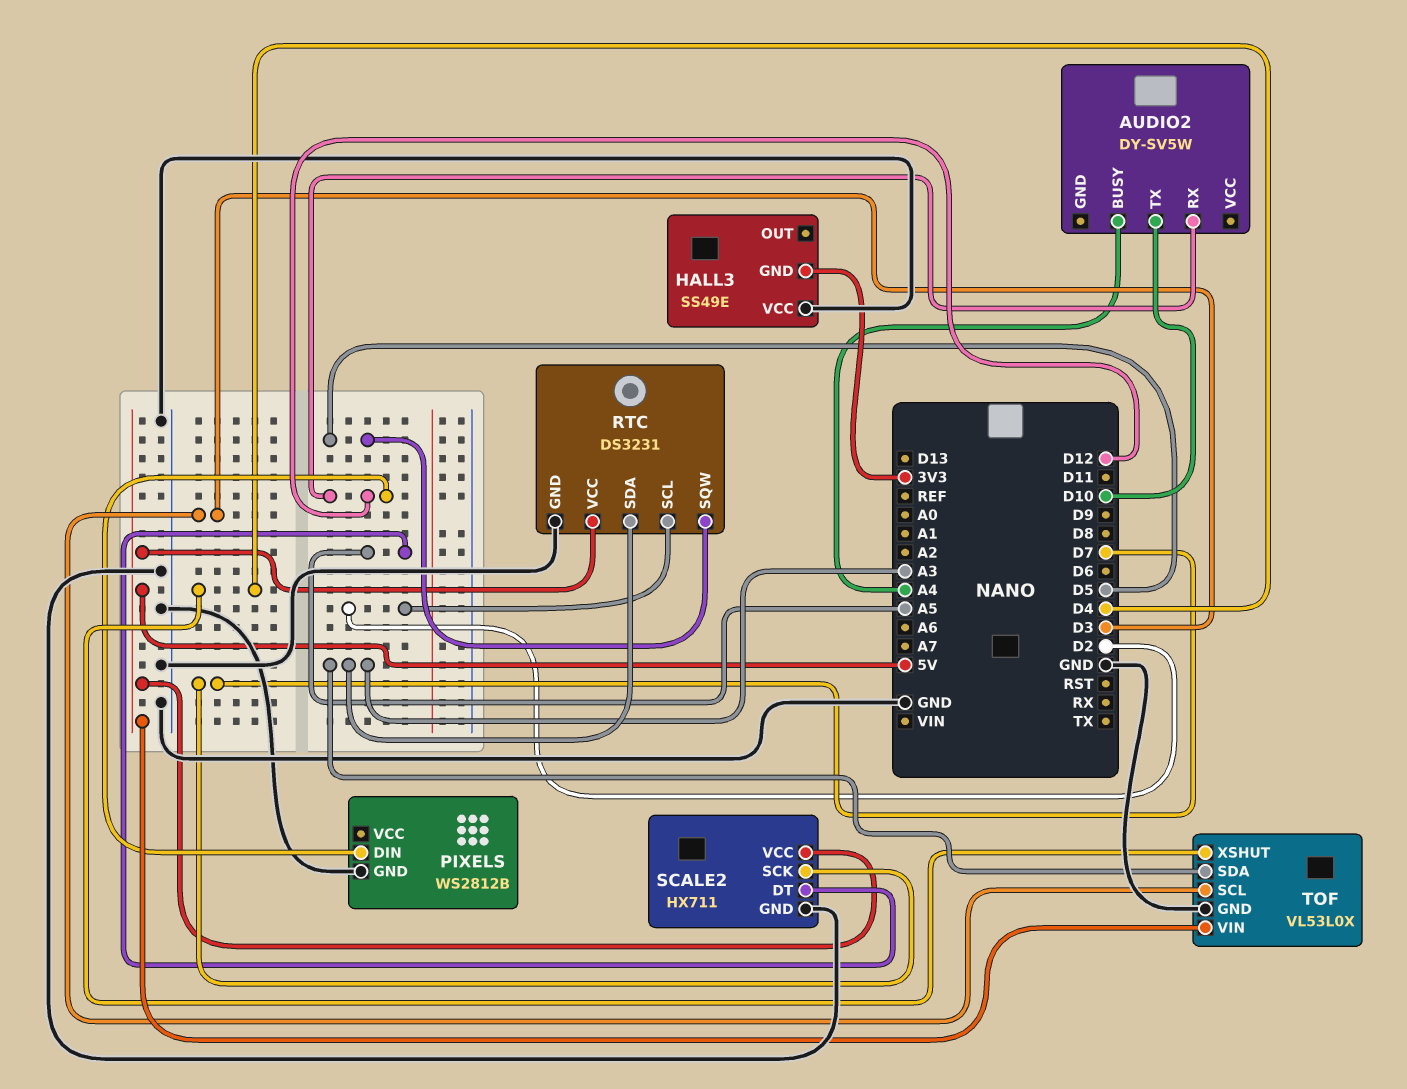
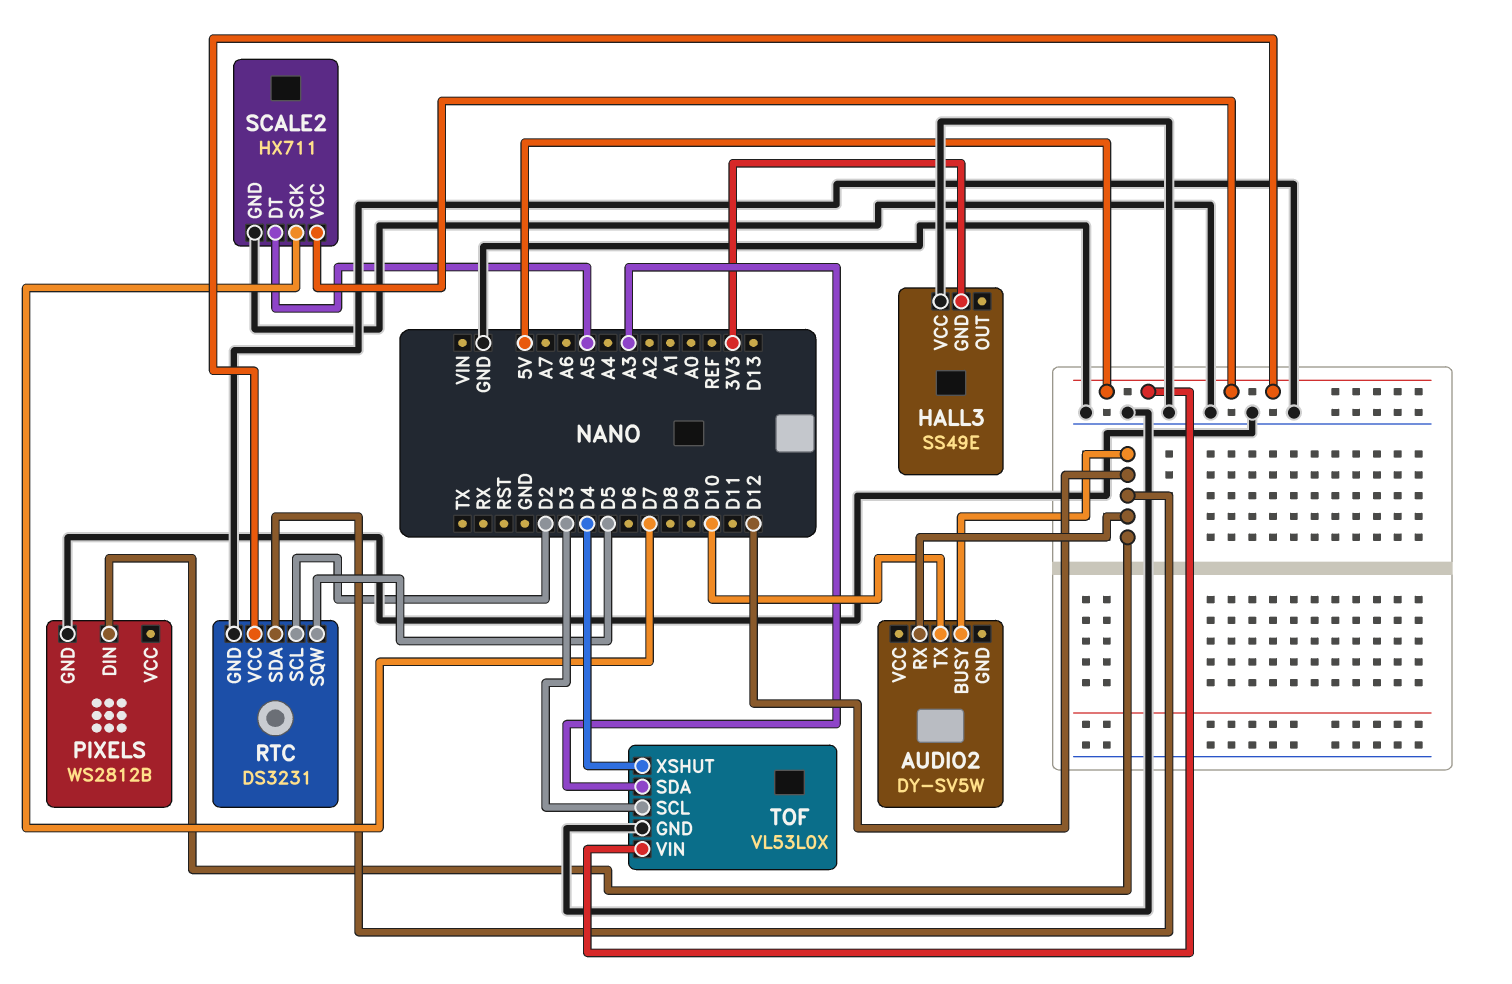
AUDIO2 pin BUSY: A4 -> D12
RTC pin SDA: A3 -> D12

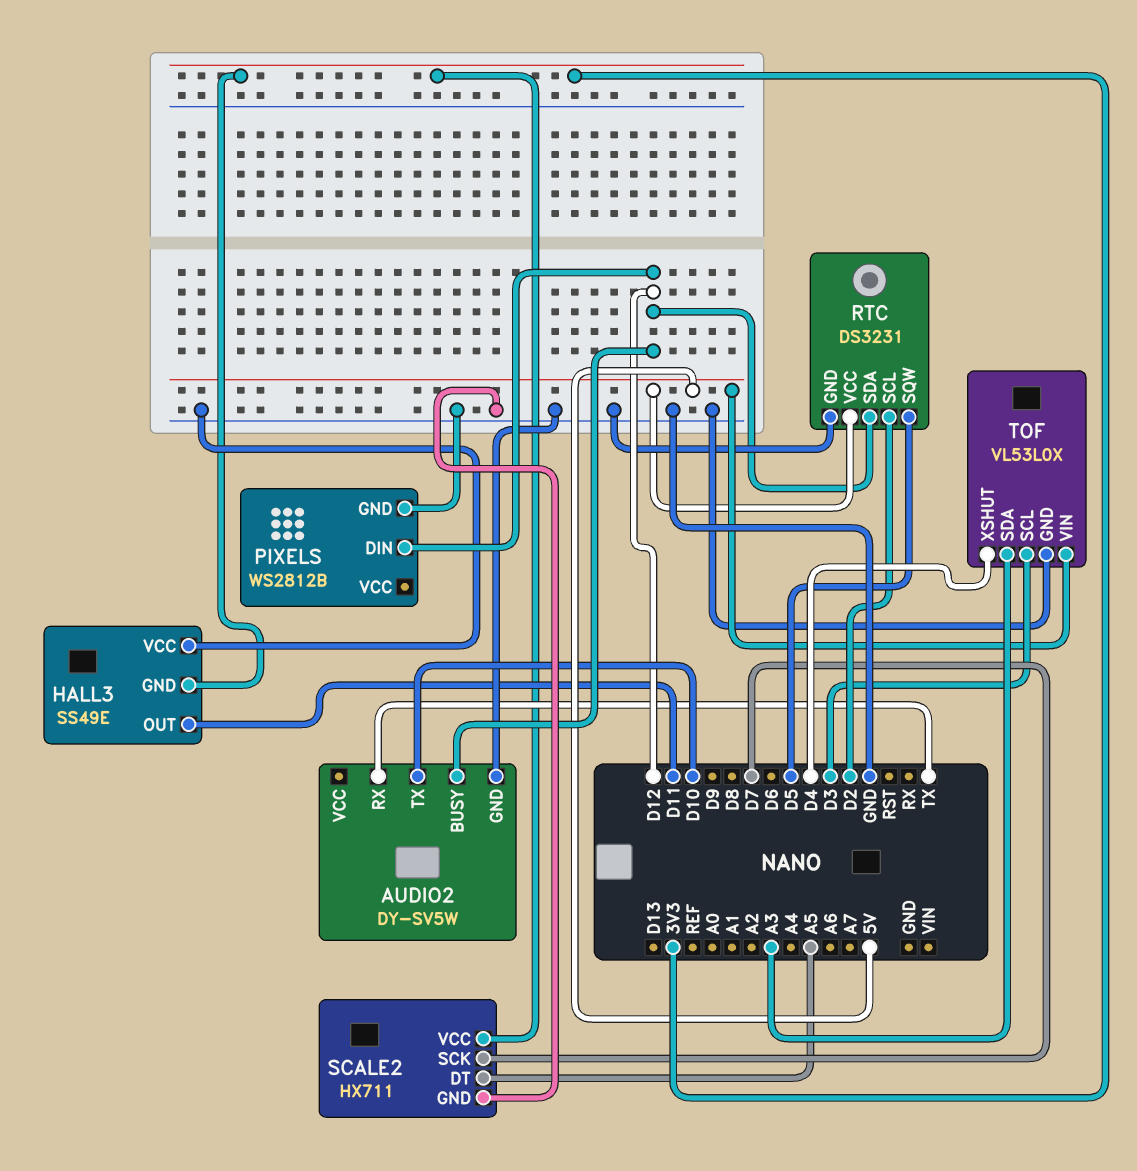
AUDIO2 pin GND: none -> GND
AUDIO2 pin RX: D12 -> TX
HALL3 pin OUT: none -> D11
SCALE2 pin VCC: 5V -> 3V3

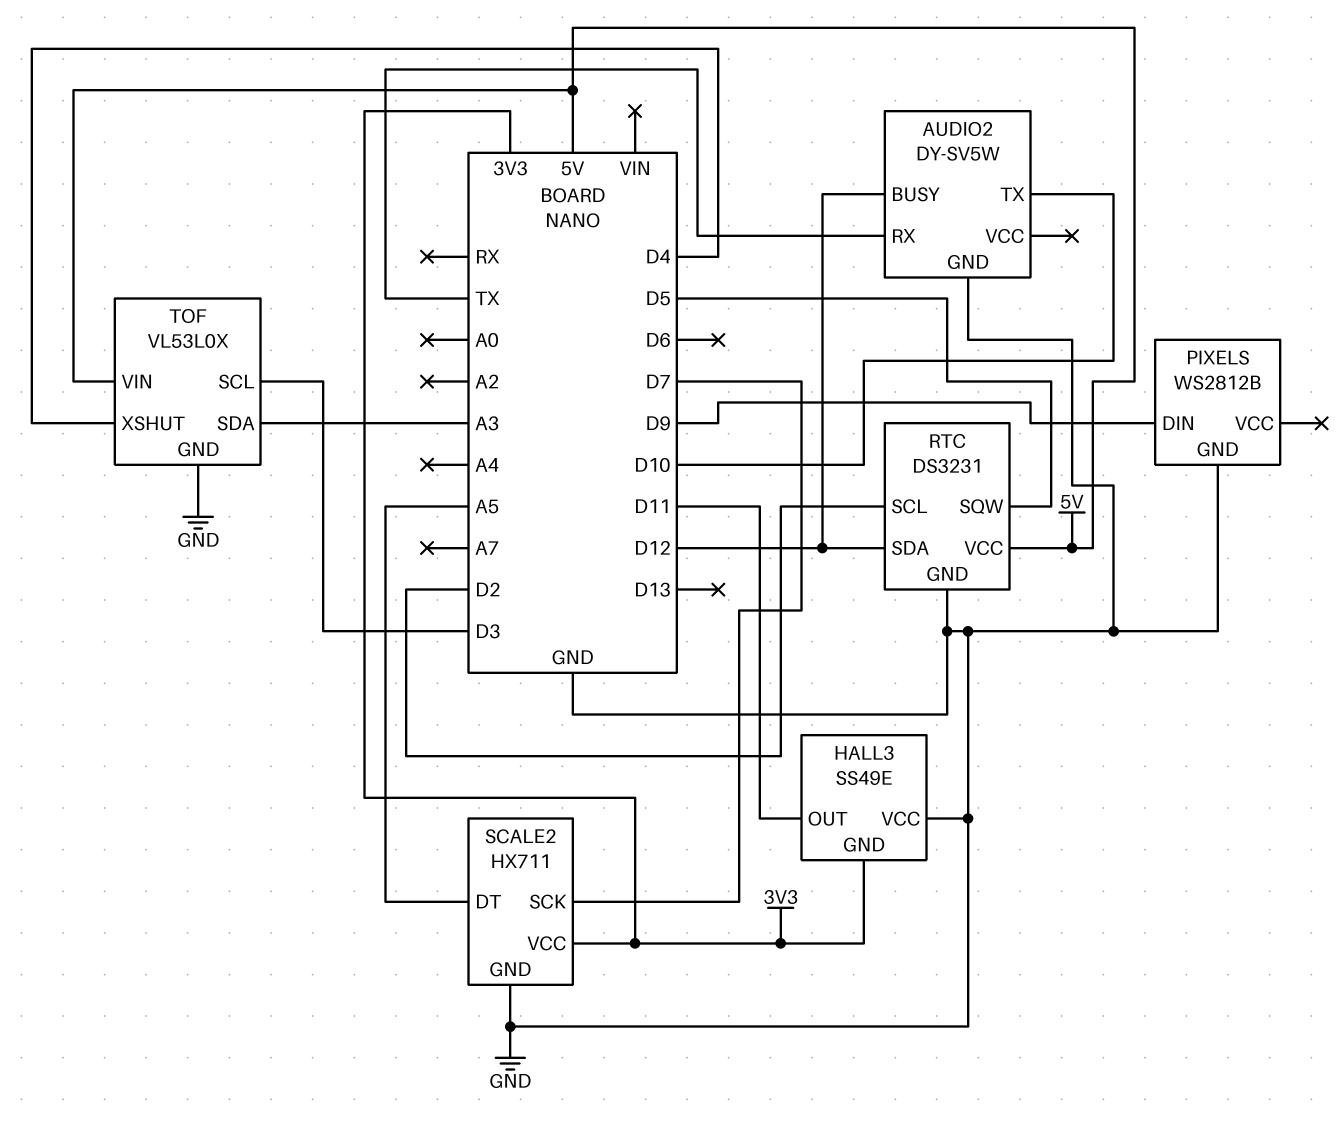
PIXELS pin DIN: D12 -> D9

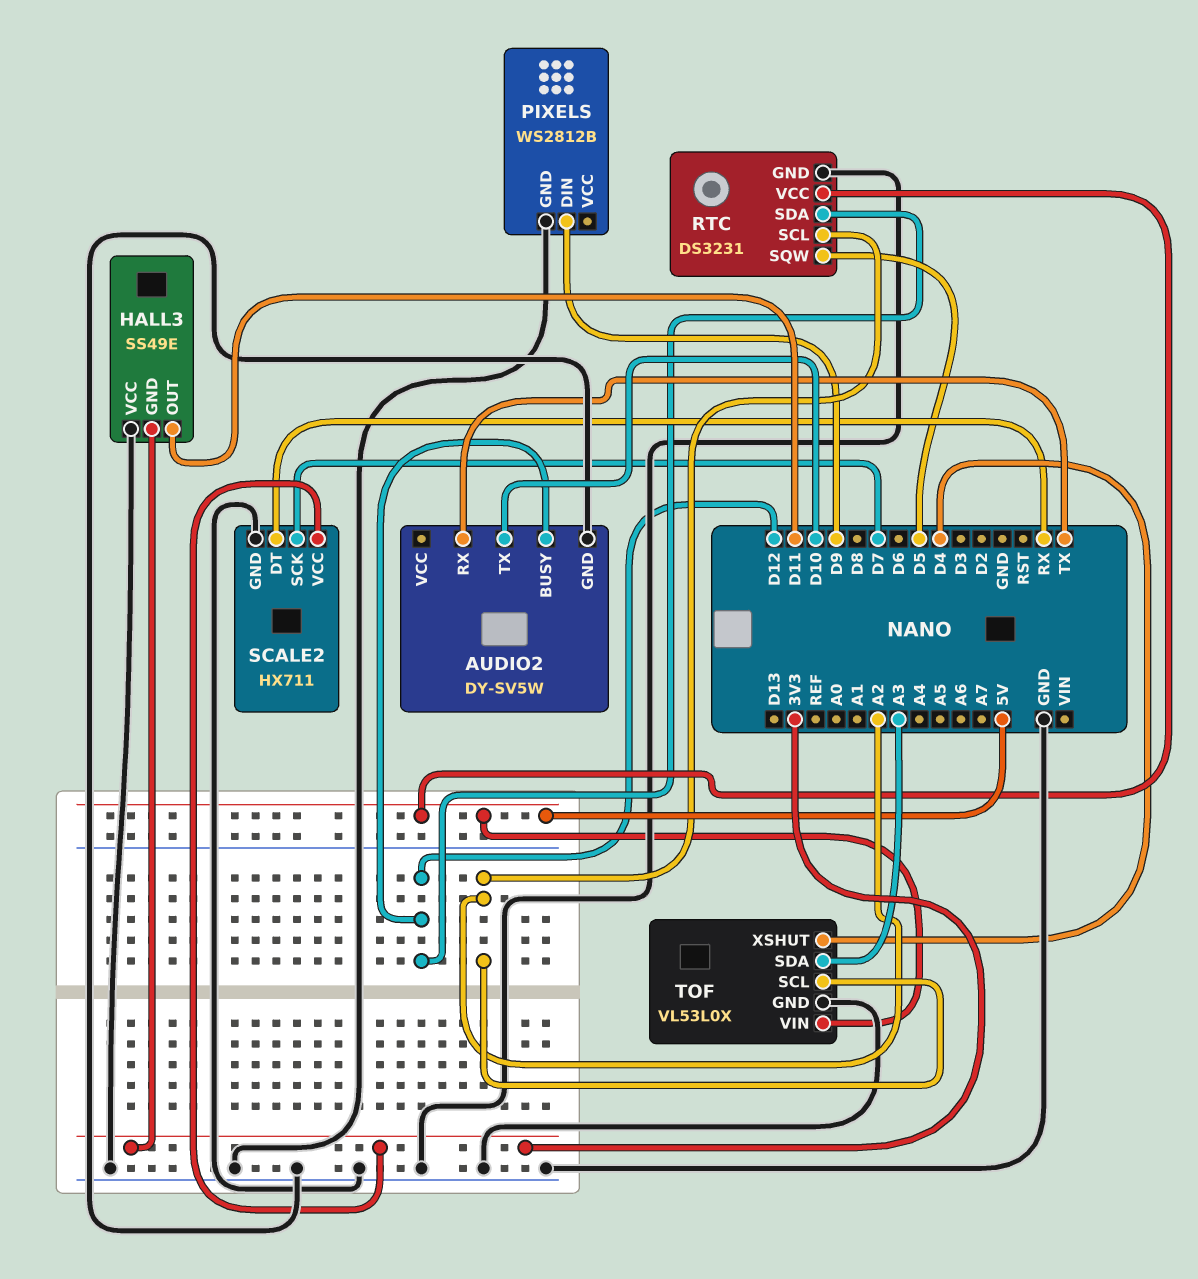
RTC pin SCL: D2 -> A2
SCALE2 pin DT: A5 -> RX
TOF pin SCL: D3 -> A2

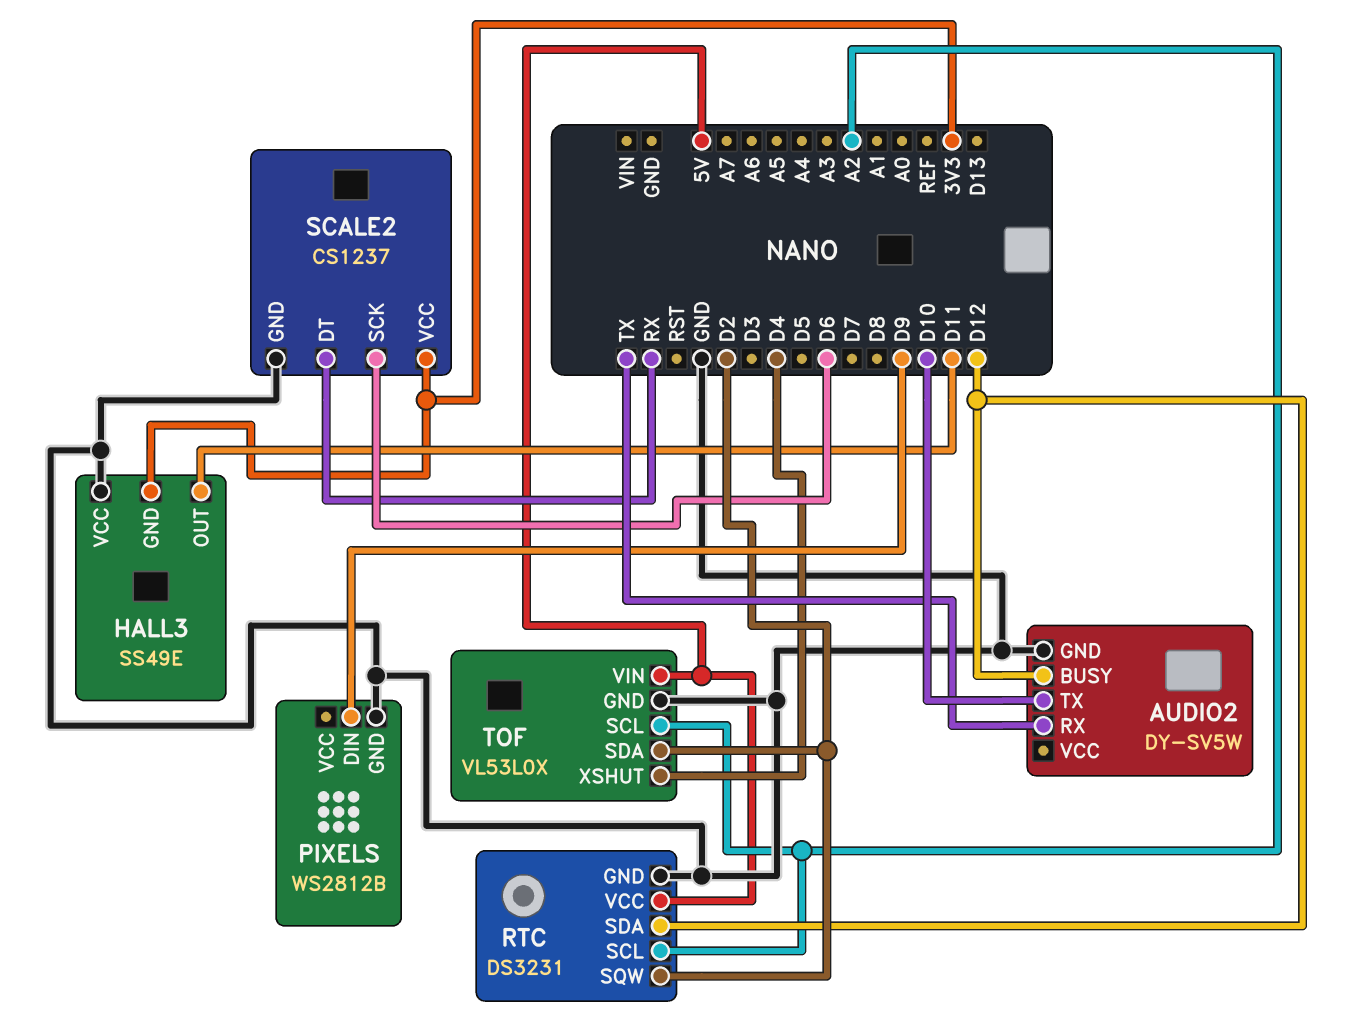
RTC pin SQW: D5 -> D2
SCALE2: HX711 -> CS1237
SCALE2 pin SCK: D7 -> D6
TOF pin SDA: A3 -> D2

